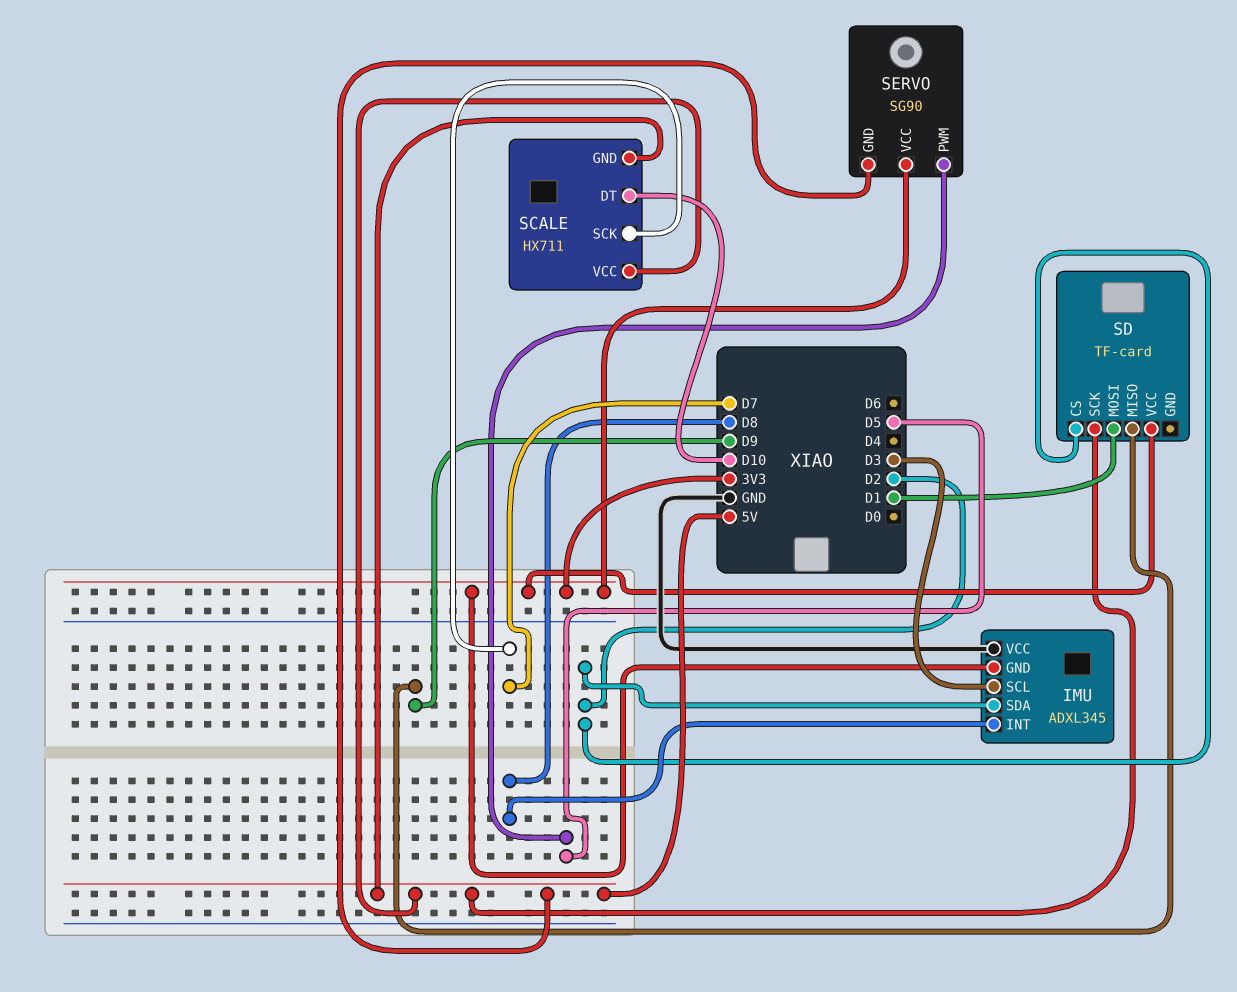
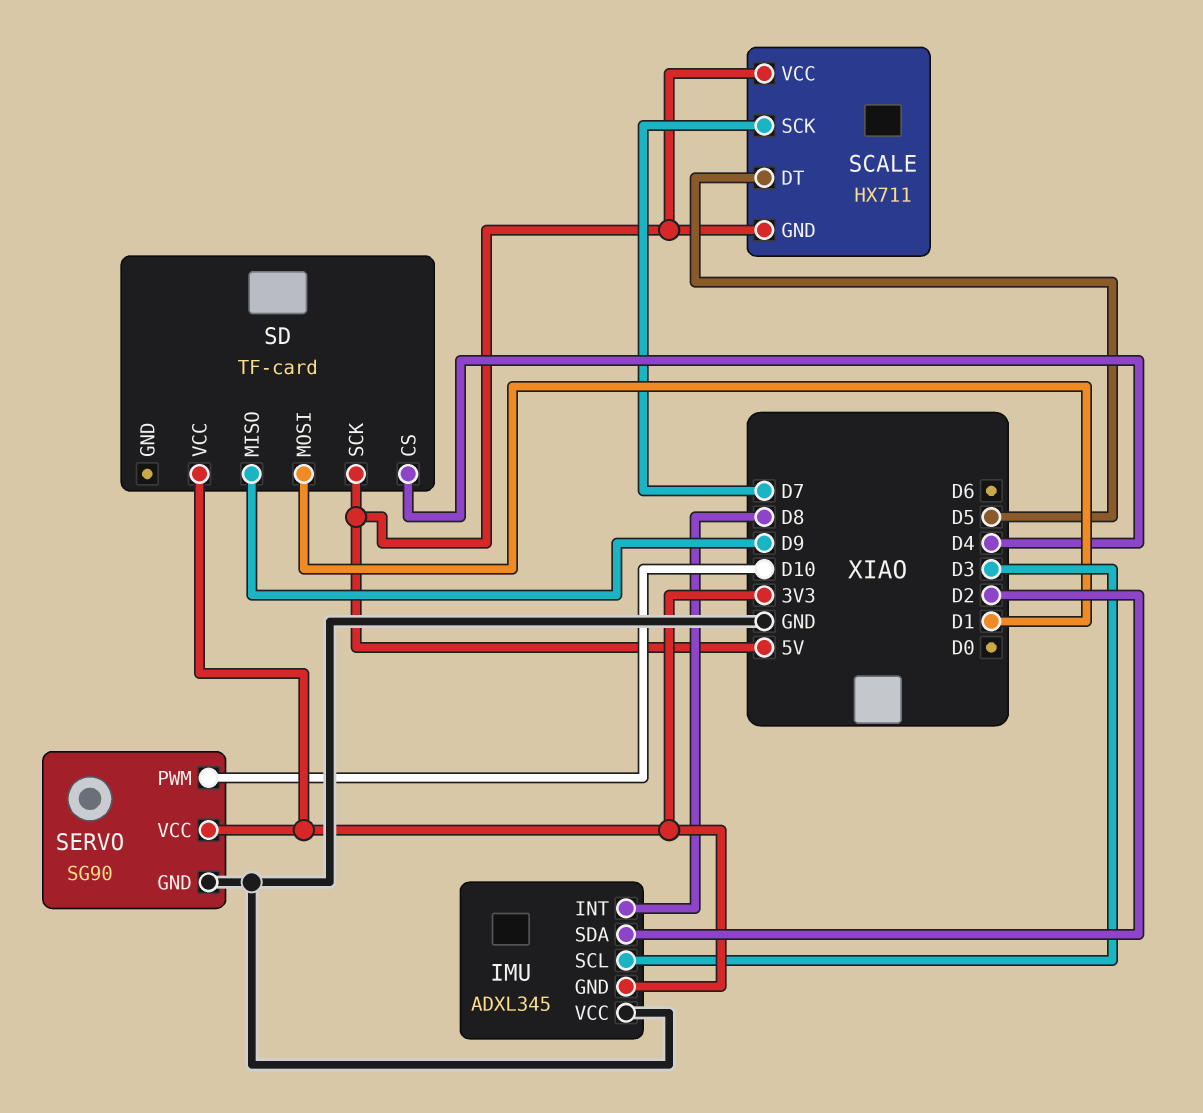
SCALE pin DT: D10 -> D5
SD pin CS: D2 -> D4
SERVO pin GND: 5V -> GND
SERVO pin PWM: D5 -> D10

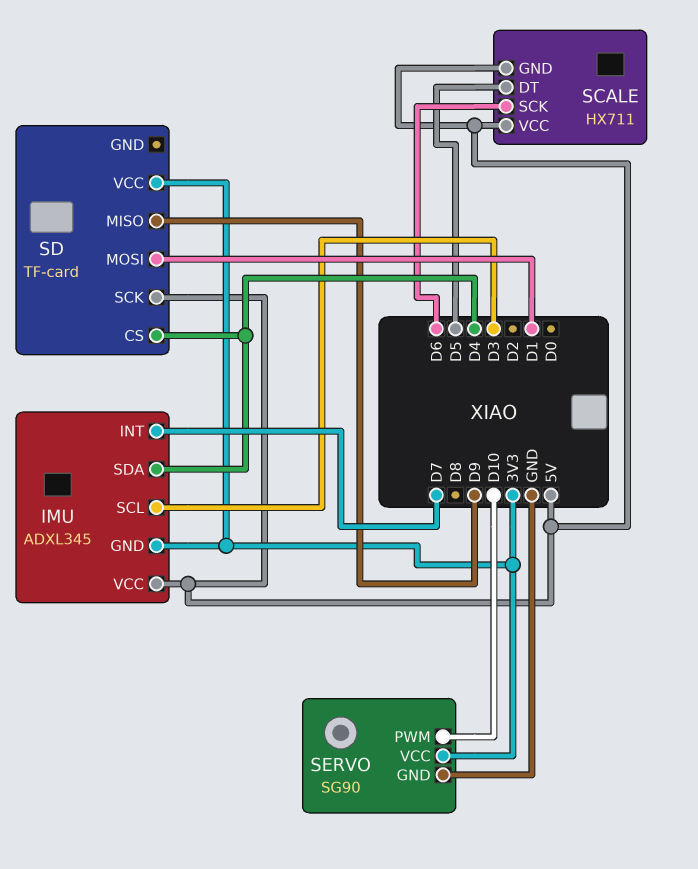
IMU pin INT: D8 -> D7
IMU pin SDA: D2 -> D4
IMU pin VCC: GND -> 5V
SCALE pin SCK: D7 -> D6

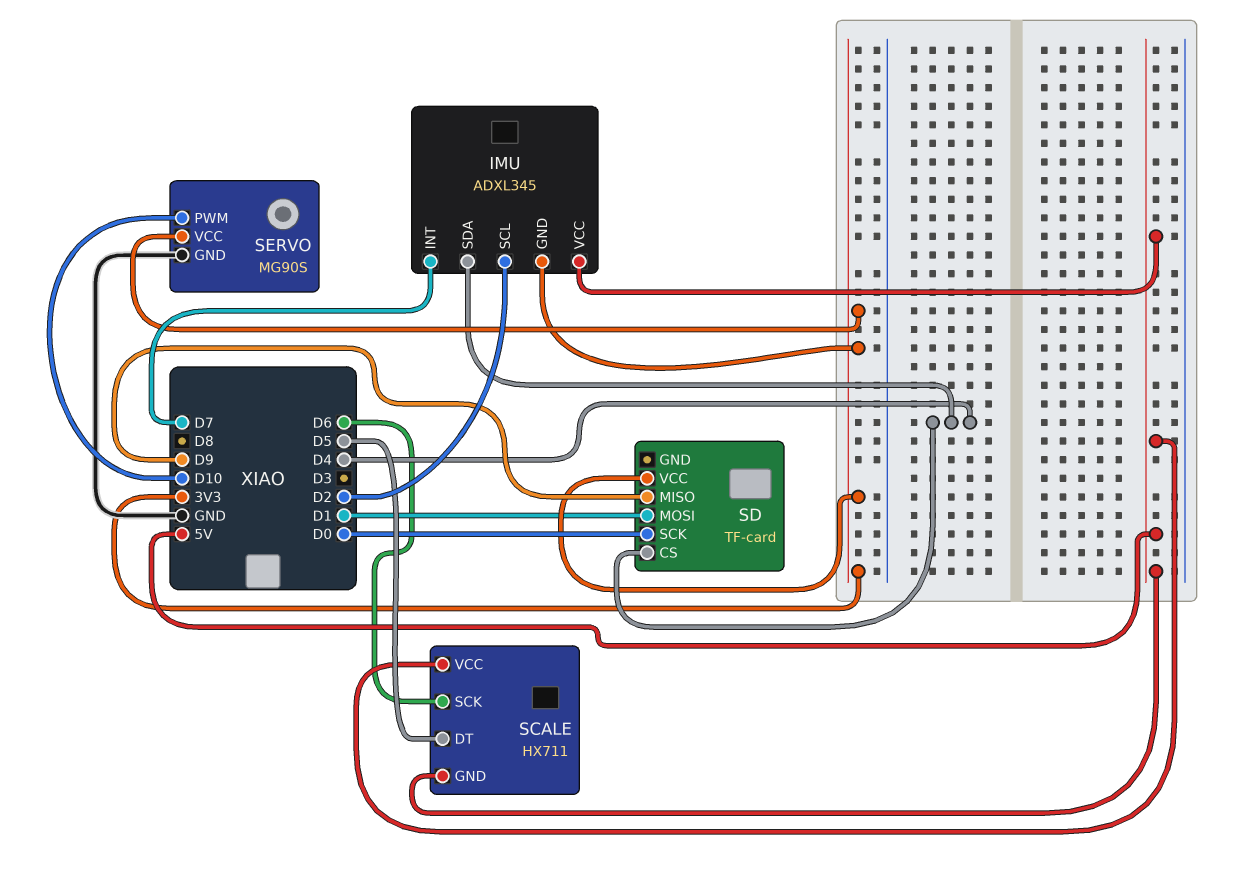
IMU pin SCL: D3 -> D2
SD pin SCK: 5V -> D0
SERVO: SG90 -> MG90S

